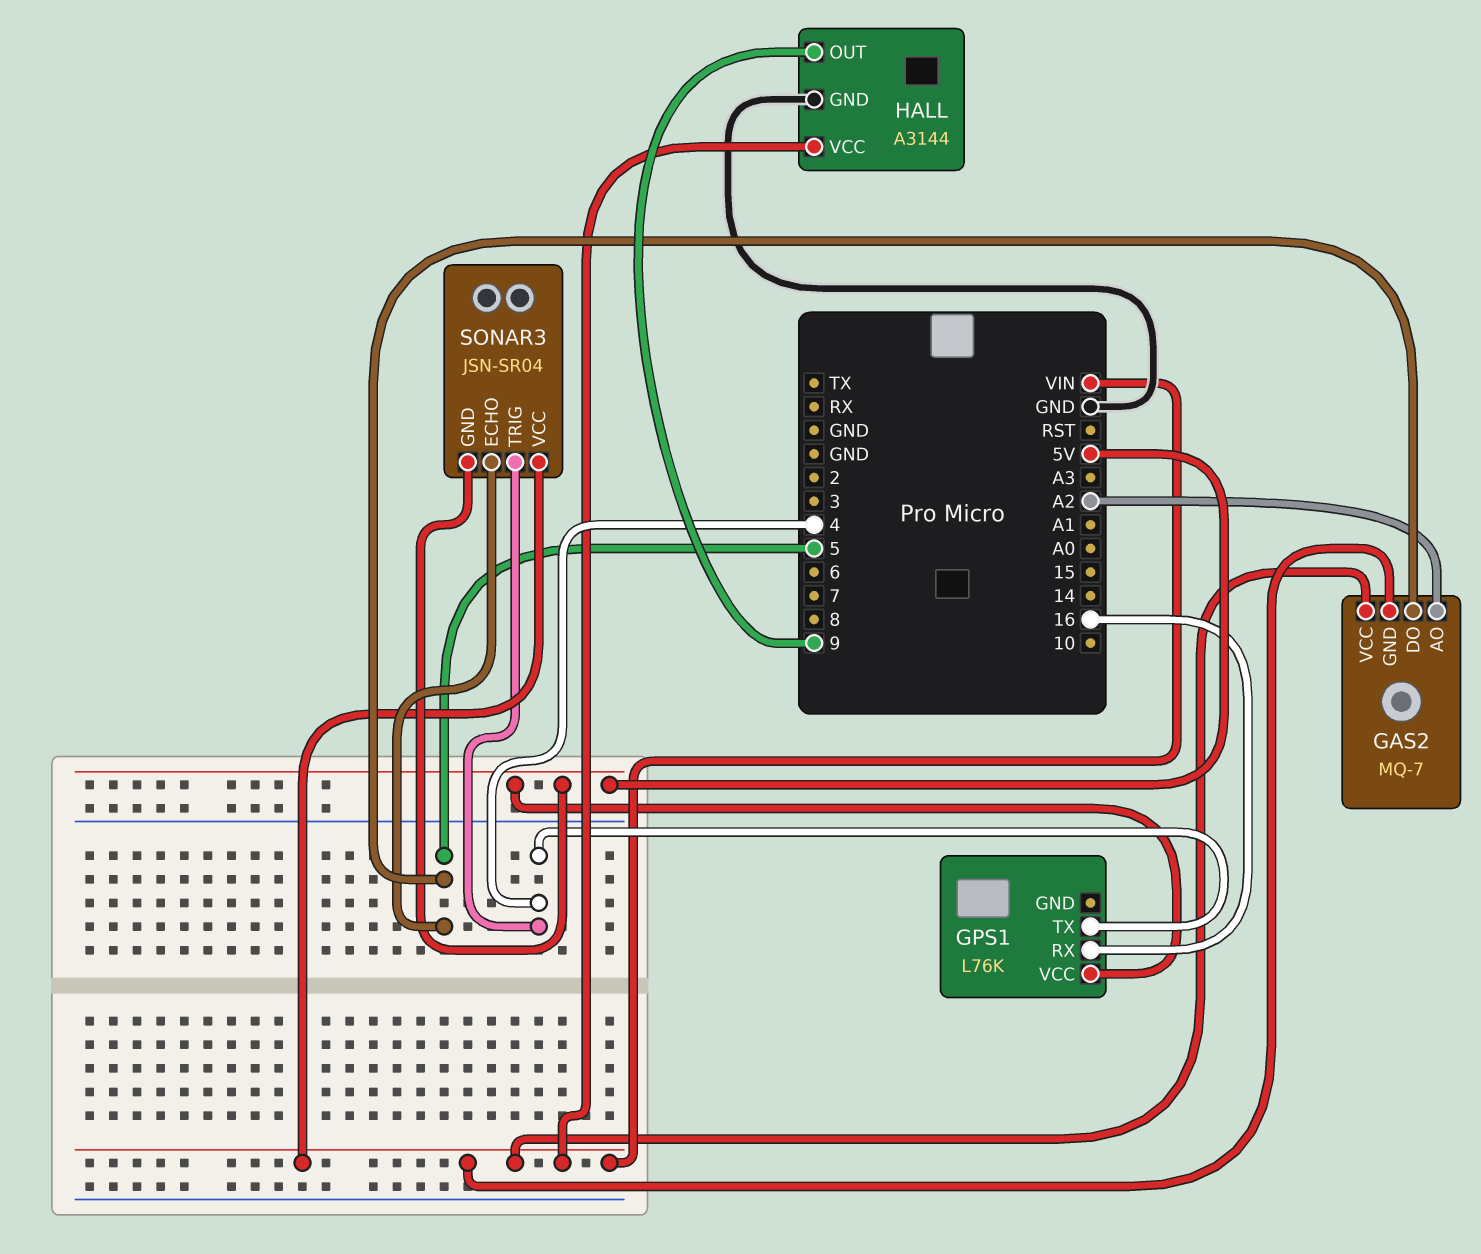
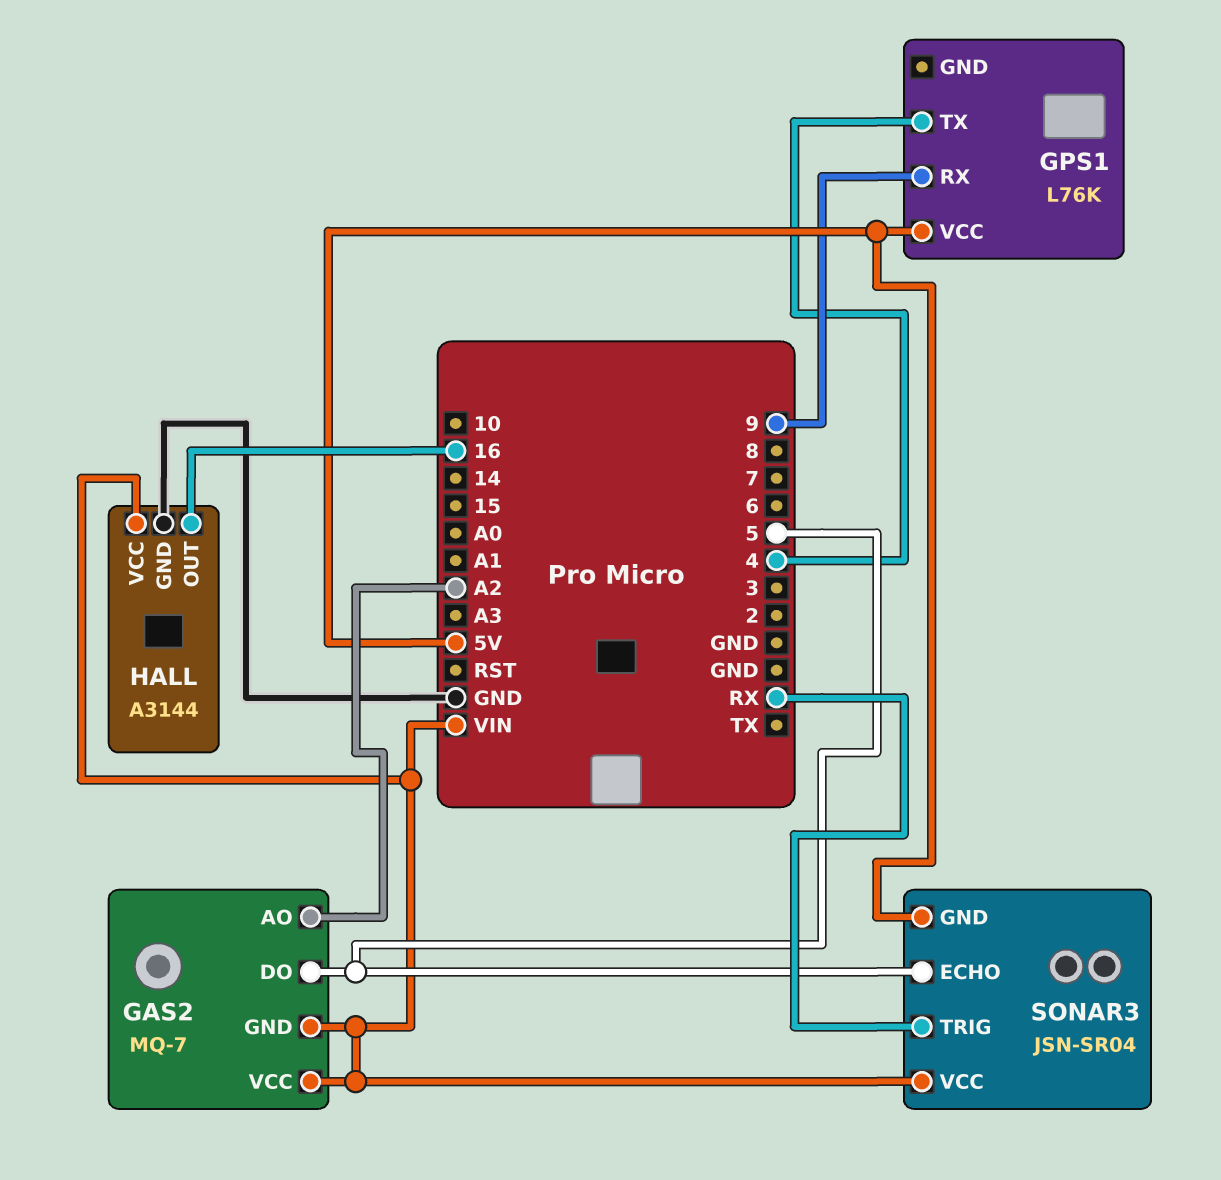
GPS1 pin RX: 16 -> 9
HALL pin OUT: 9 -> 16
SONAR3 pin TRIG: 4 -> RX

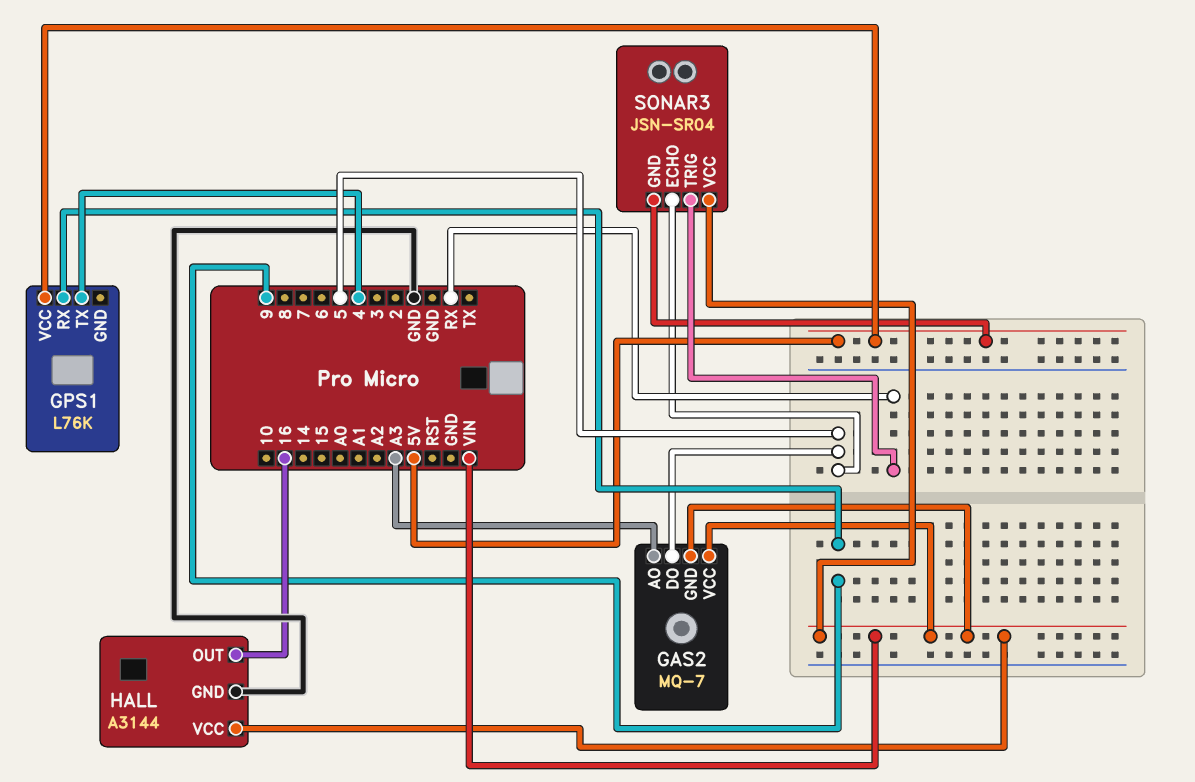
GAS2 pin AO: A2 -> A3

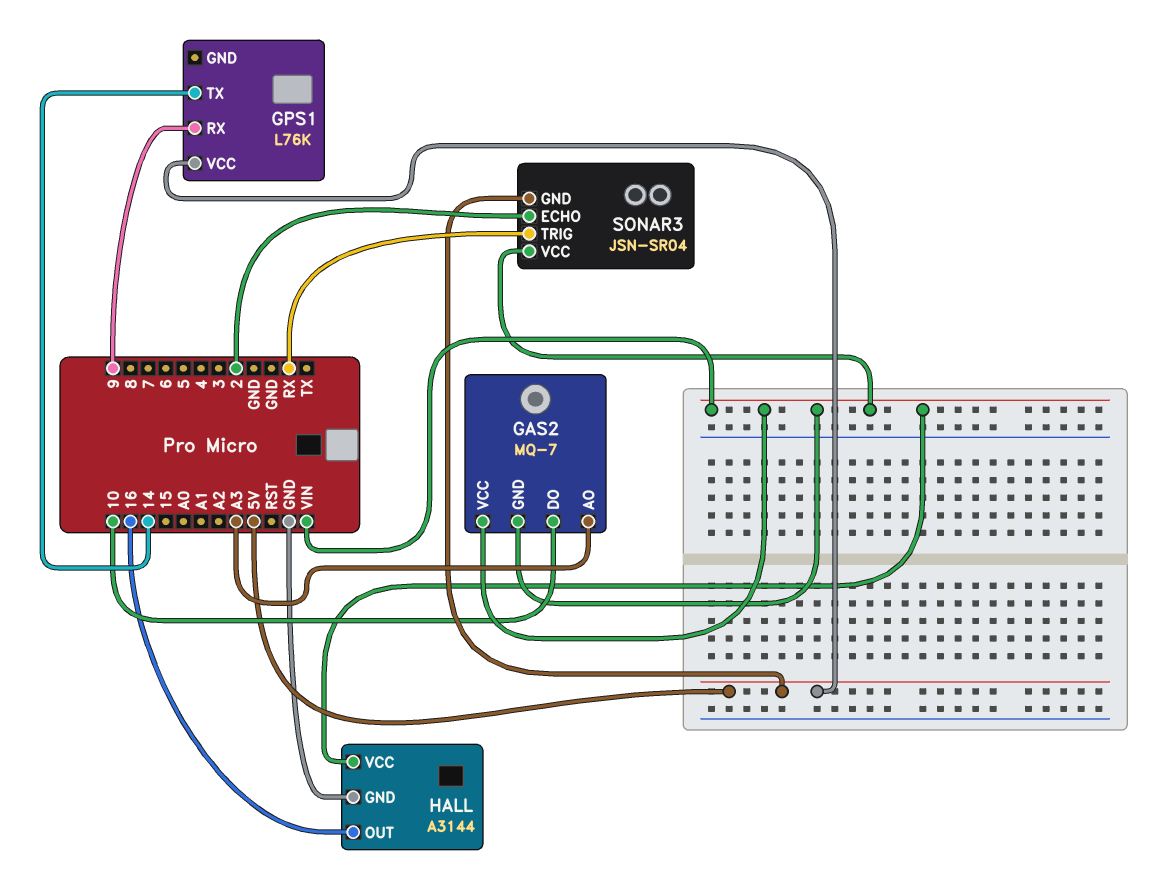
GAS2 pin DO: 5 -> 10
GPS1 pin TX: 4 -> 14
SONAR3 pin ECHO: 5 -> 2

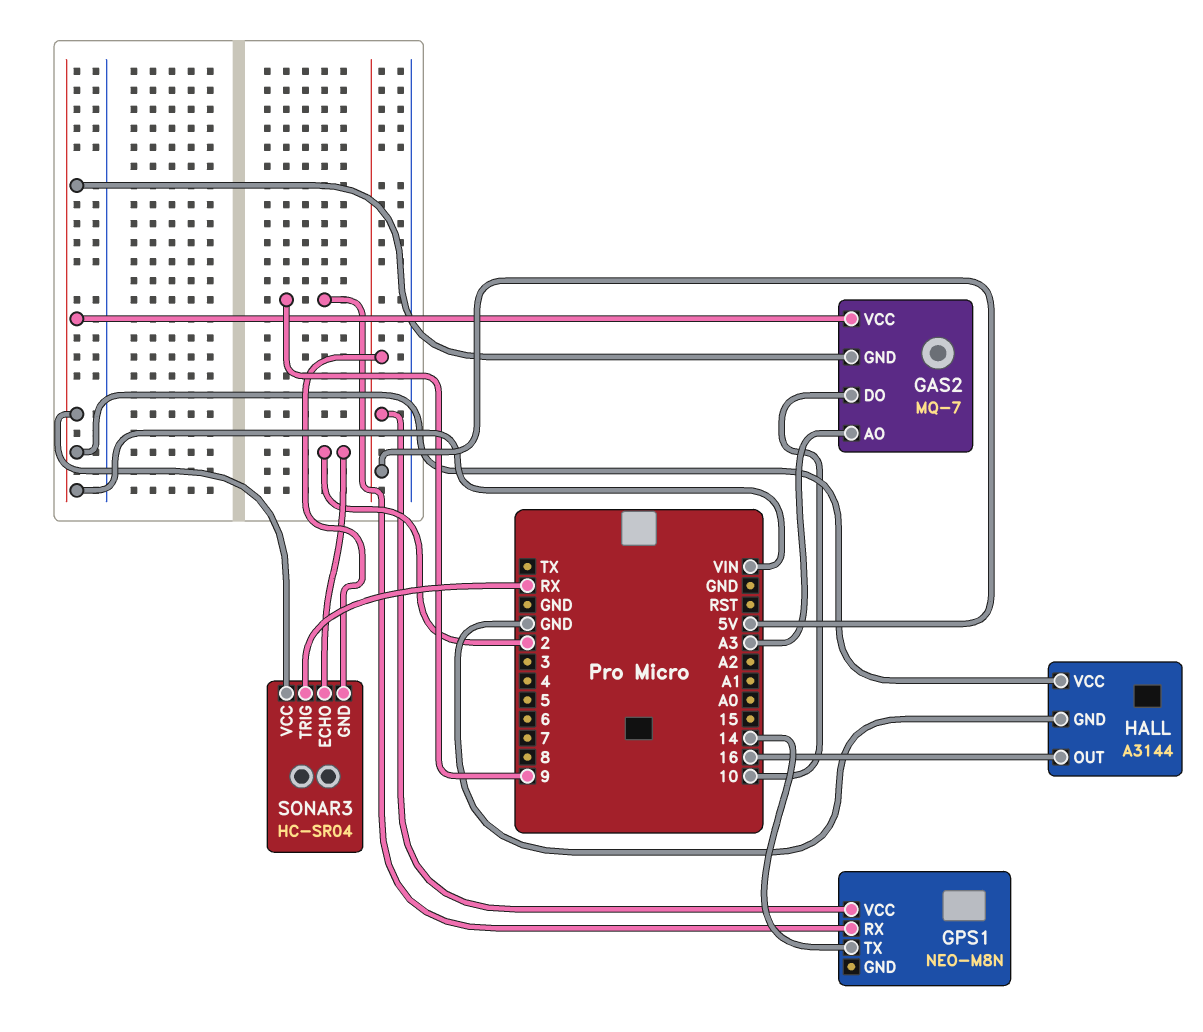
GPS1: L76K -> NEO-M8N
SONAR3: JSN-SR04 -> HC-SR04

